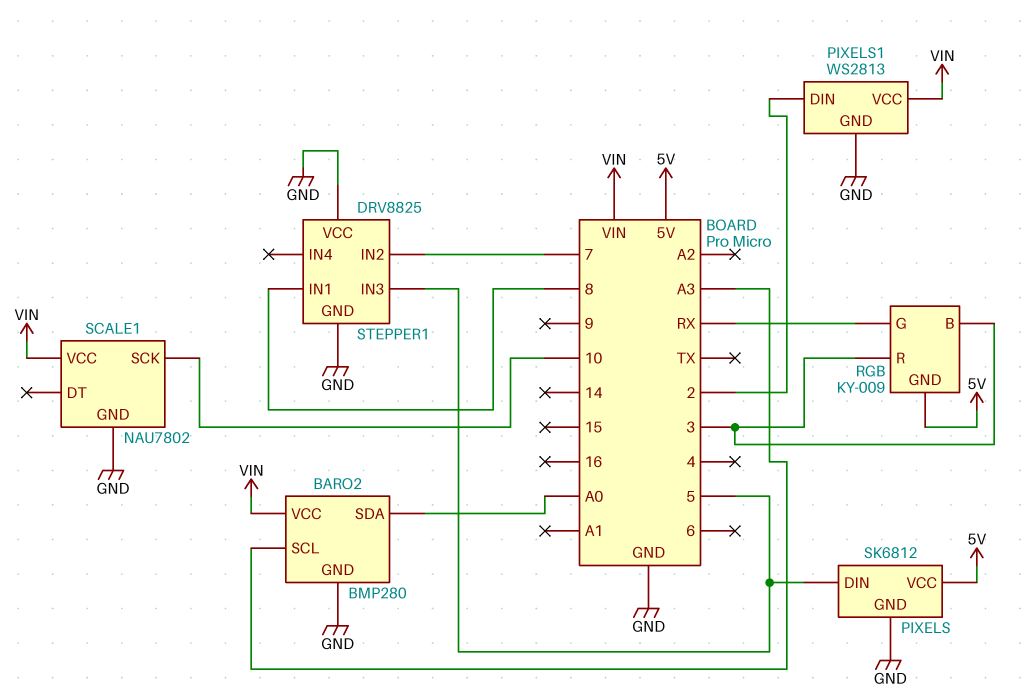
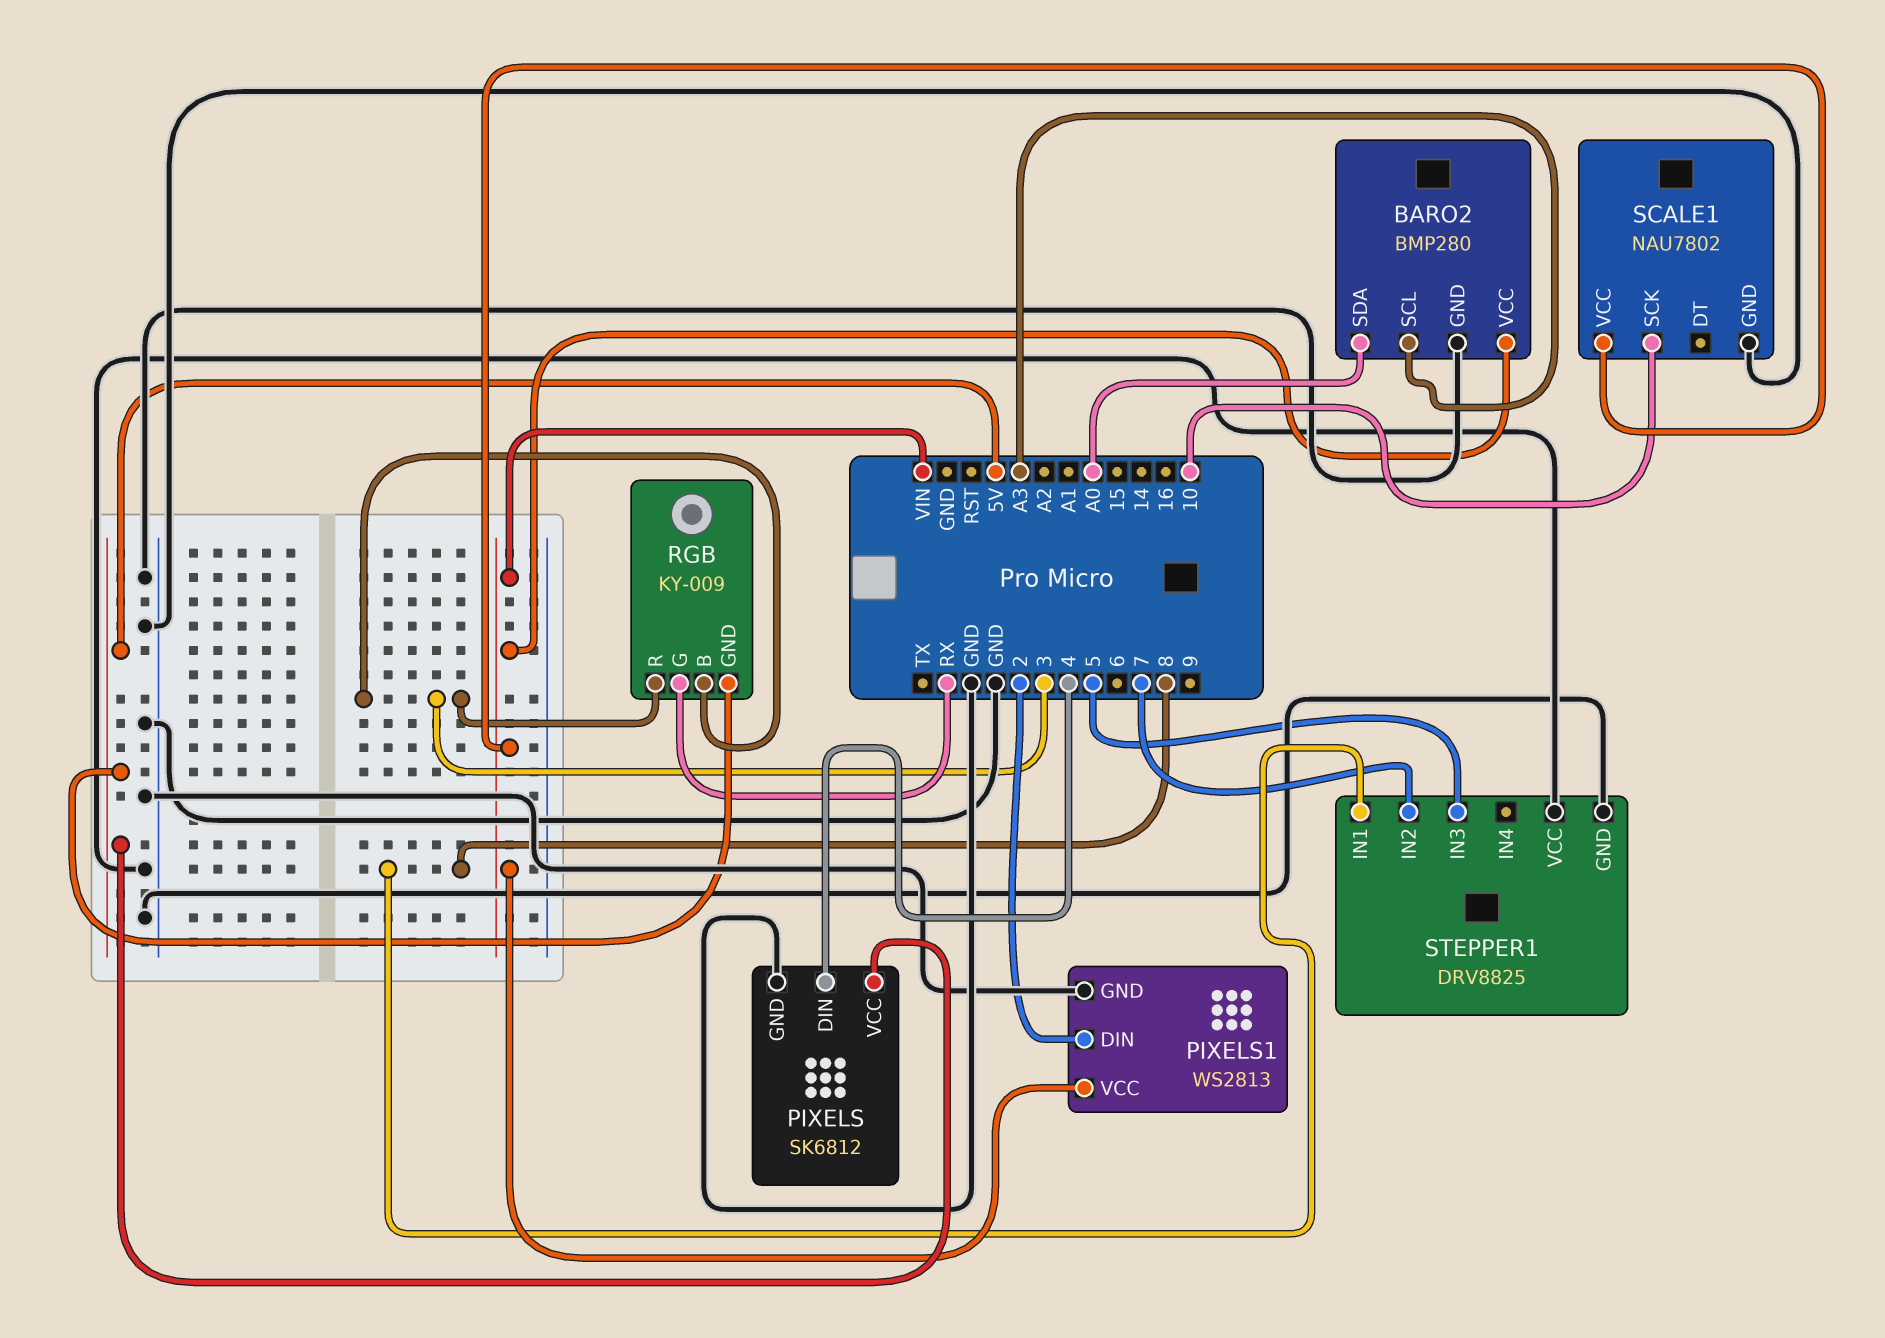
PIXELS pin DIN: 5 -> 4

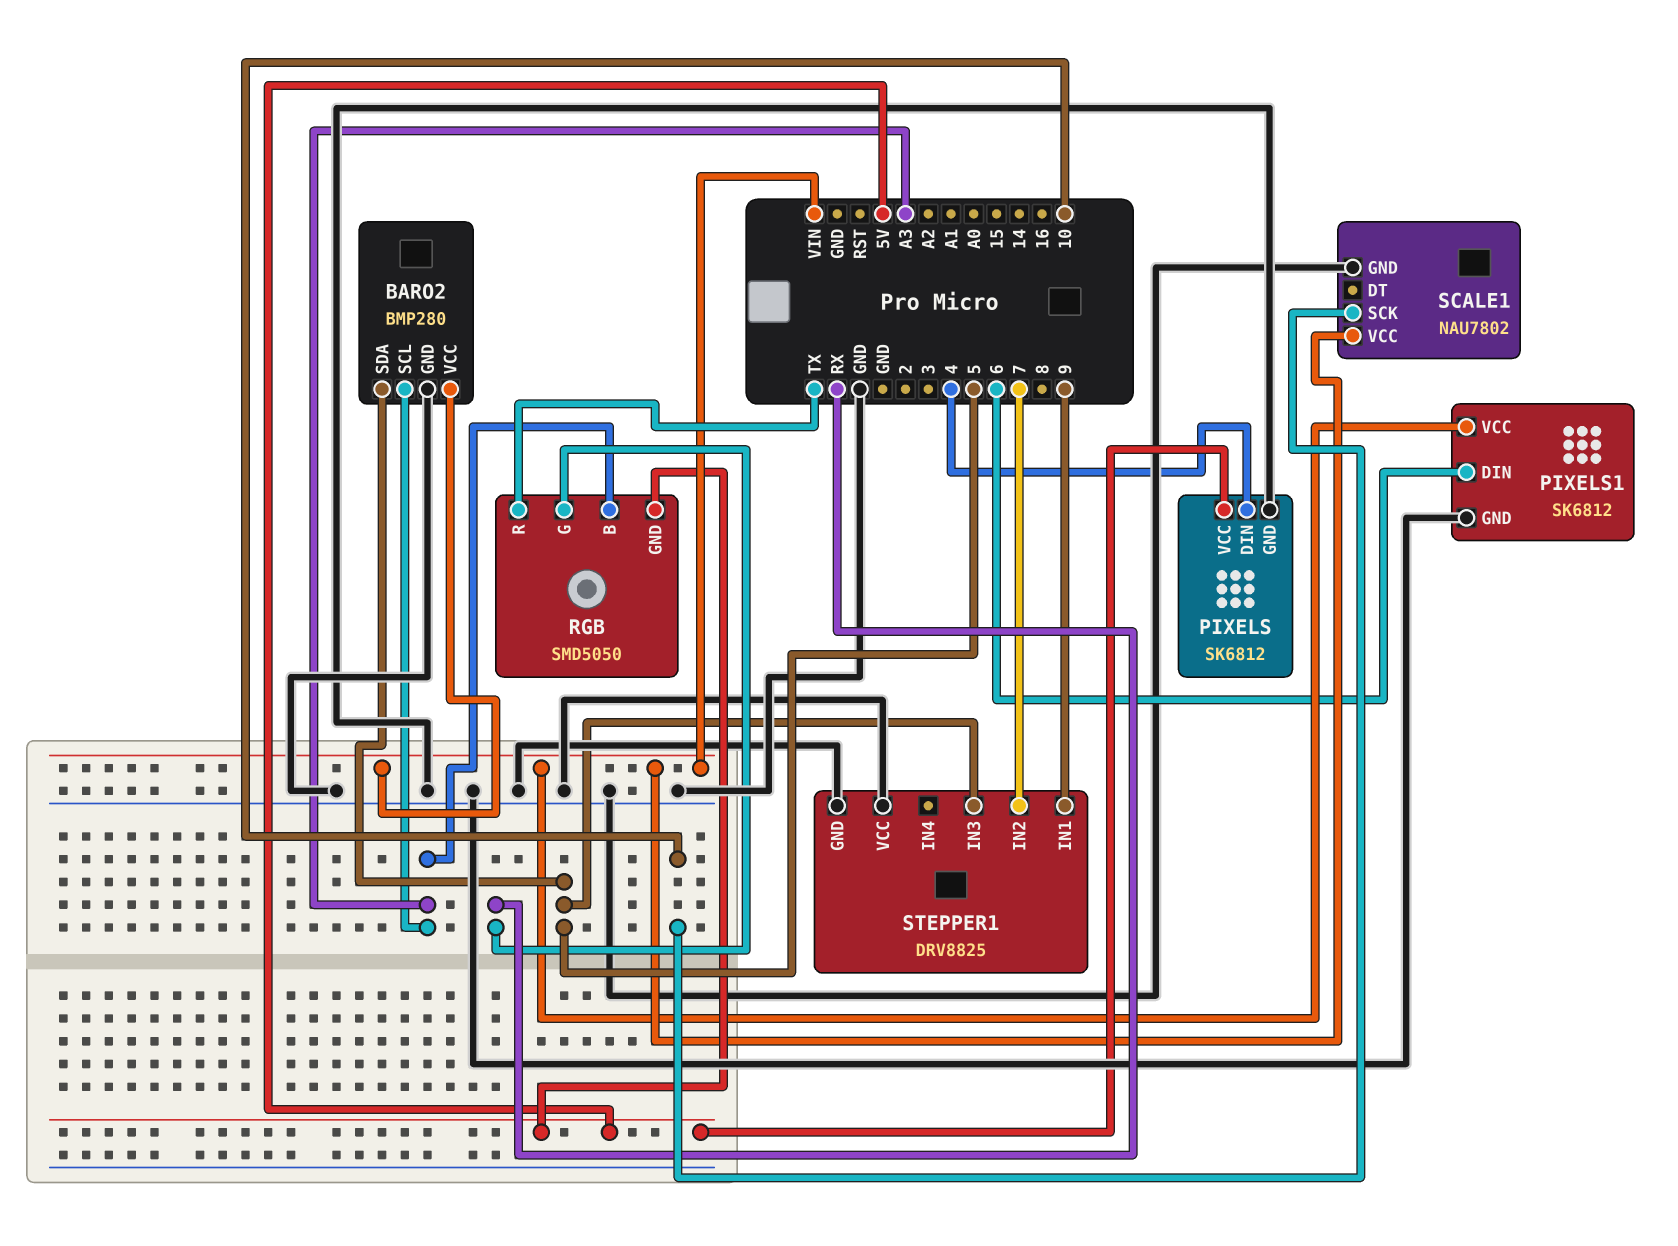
BARO2 pin SDA: A0 -> 5
PIXELS1: WS2813 -> SK6812
PIXELS1 pin DIN: 2 -> 6
RGB: KY-009 -> SMD5050
RGB pin B: 3 -> A3
RGB pin R: 3 -> TX
STEPPER1 pin IN1: 8 -> 9

